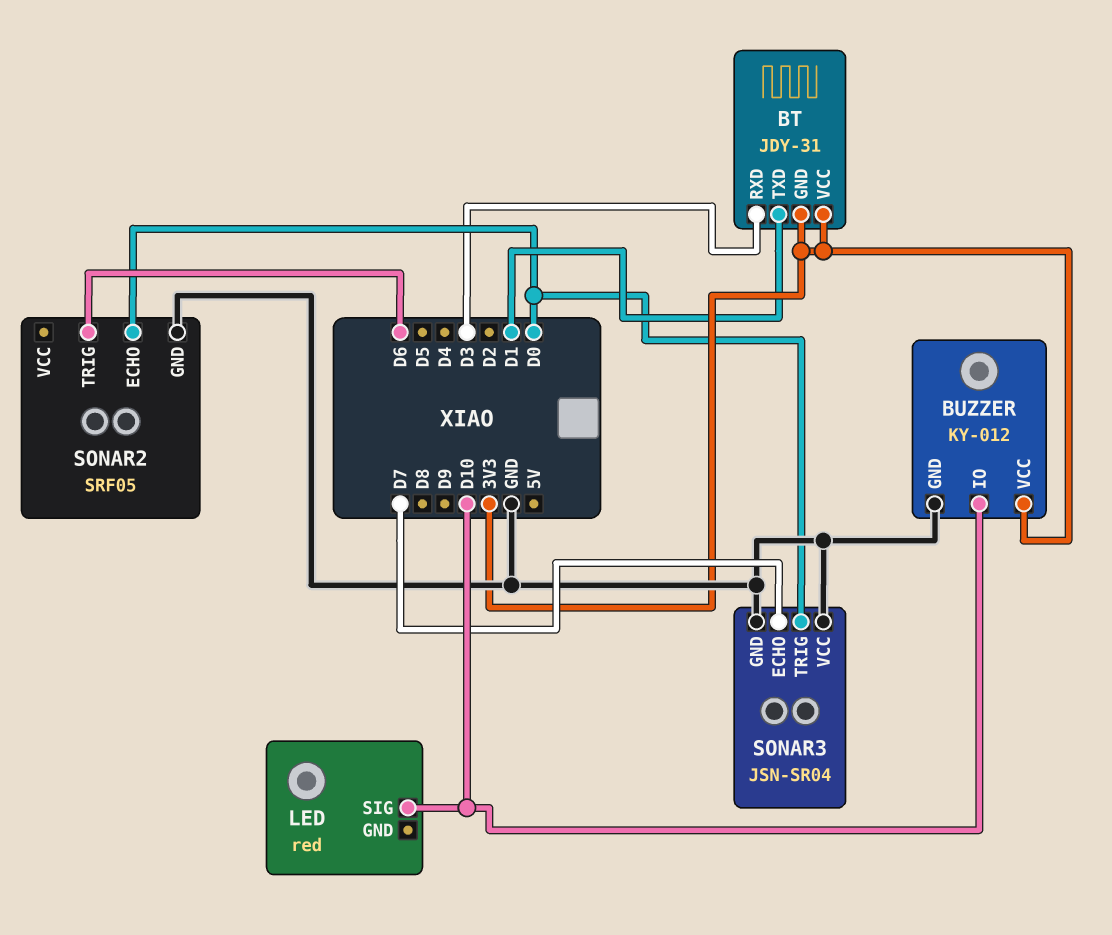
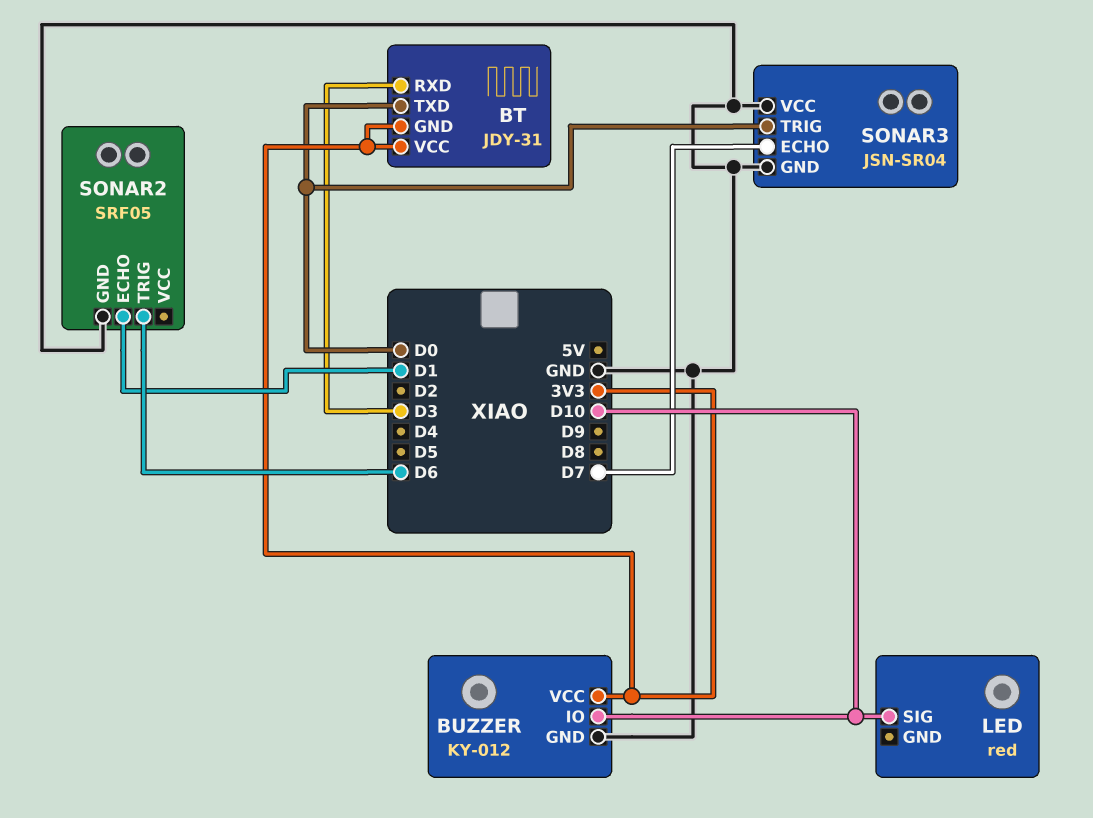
BT pin TXD: D1 -> D0
SONAR2 pin ECHO: D0 -> D1

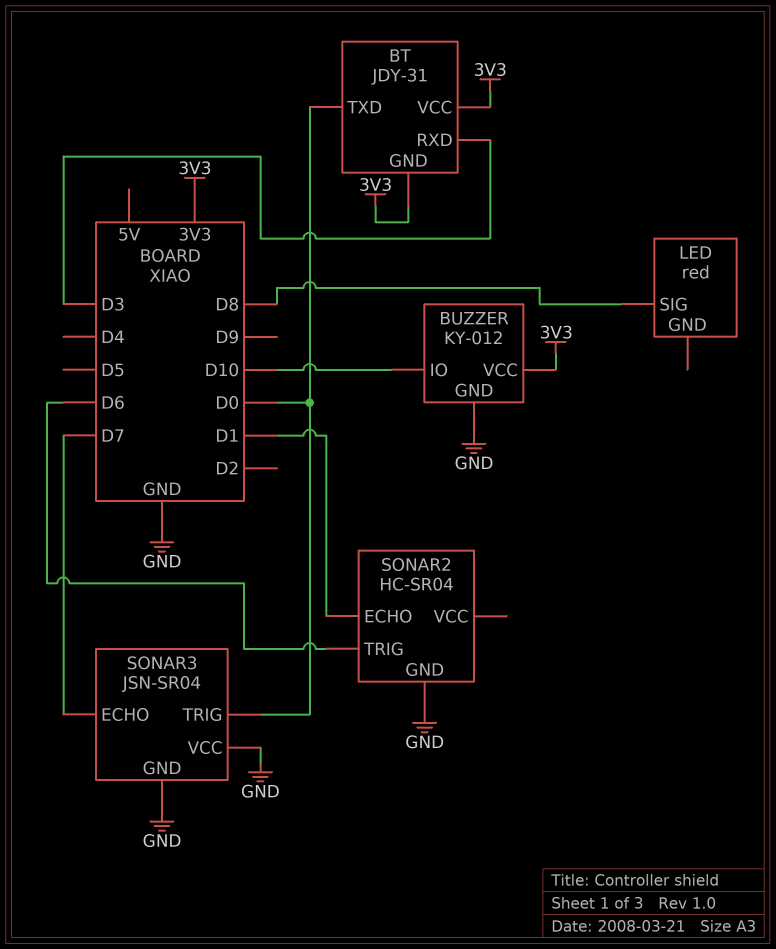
LED pin SIG: D10 -> D8
SONAR2: SRF05 -> HC-SR04

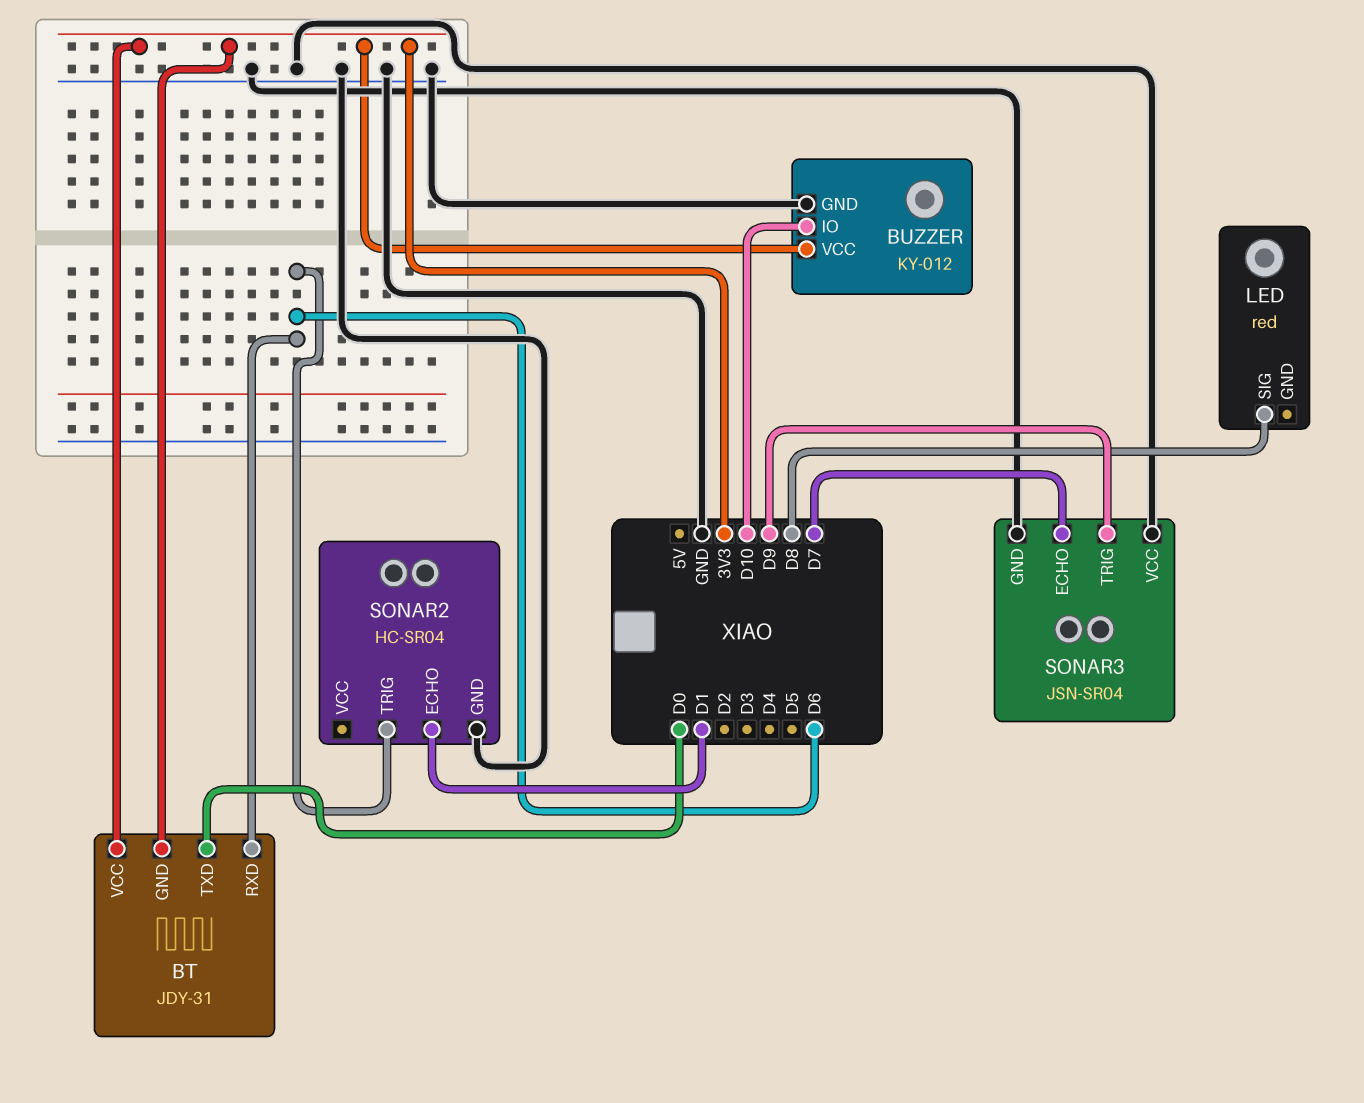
BT pin RXD: D3 -> D6
SONAR3 pin TRIG: D0 -> D9

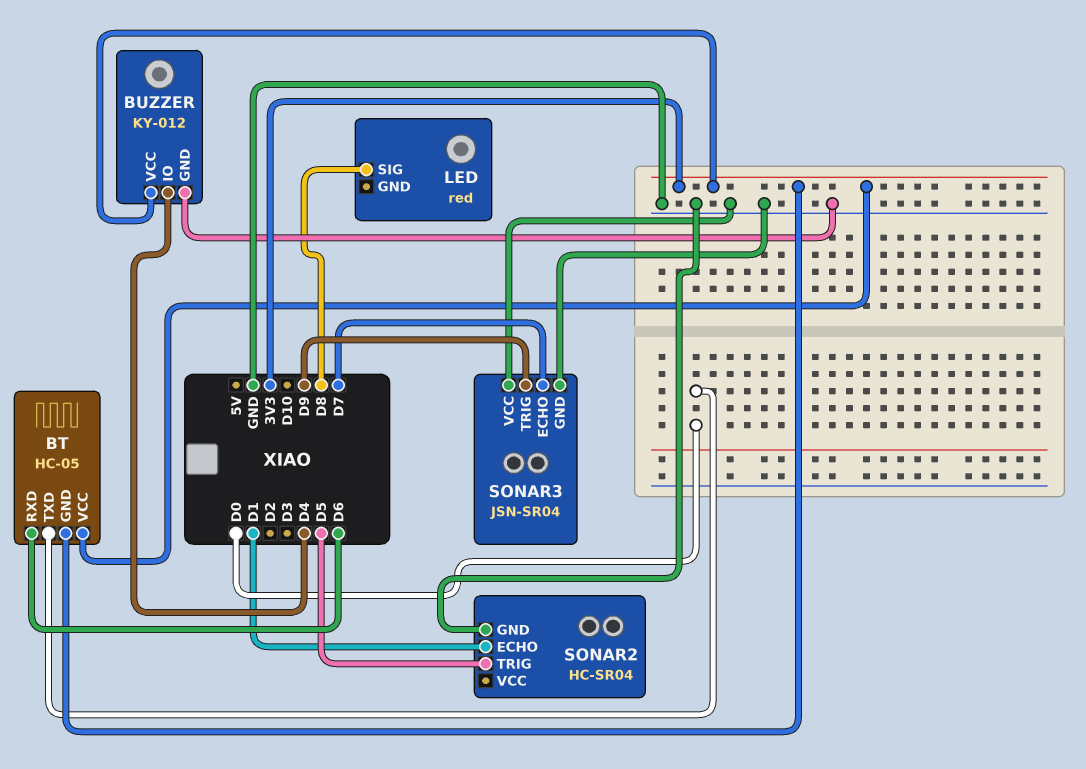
BT: JDY-31 -> HC-05
BUZZER pin IO: D10 -> D4
SONAR2 pin TRIG: D6 -> D5

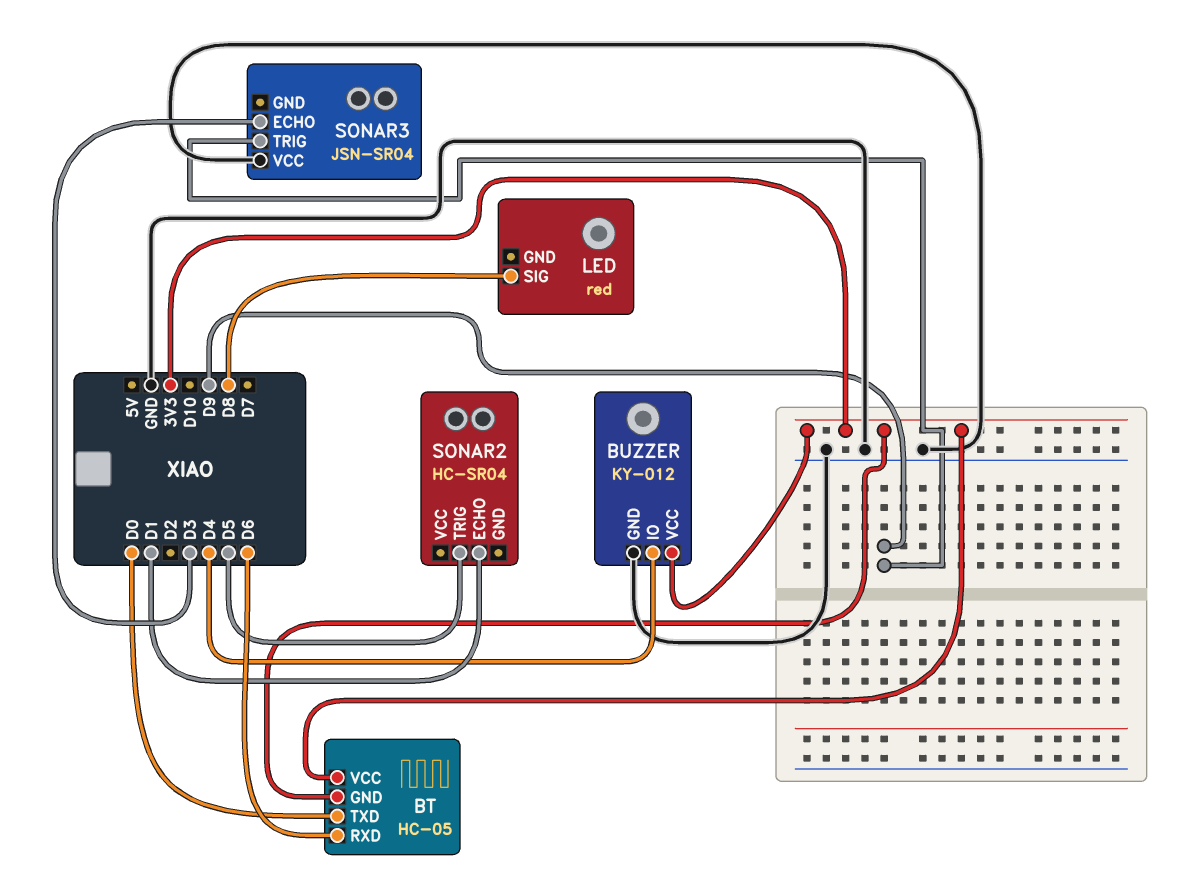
SONAR2 pin GND: GND -> none
SONAR3 pin ECHO: D7 -> D3
SONAR3 pin GND: GND -> none

